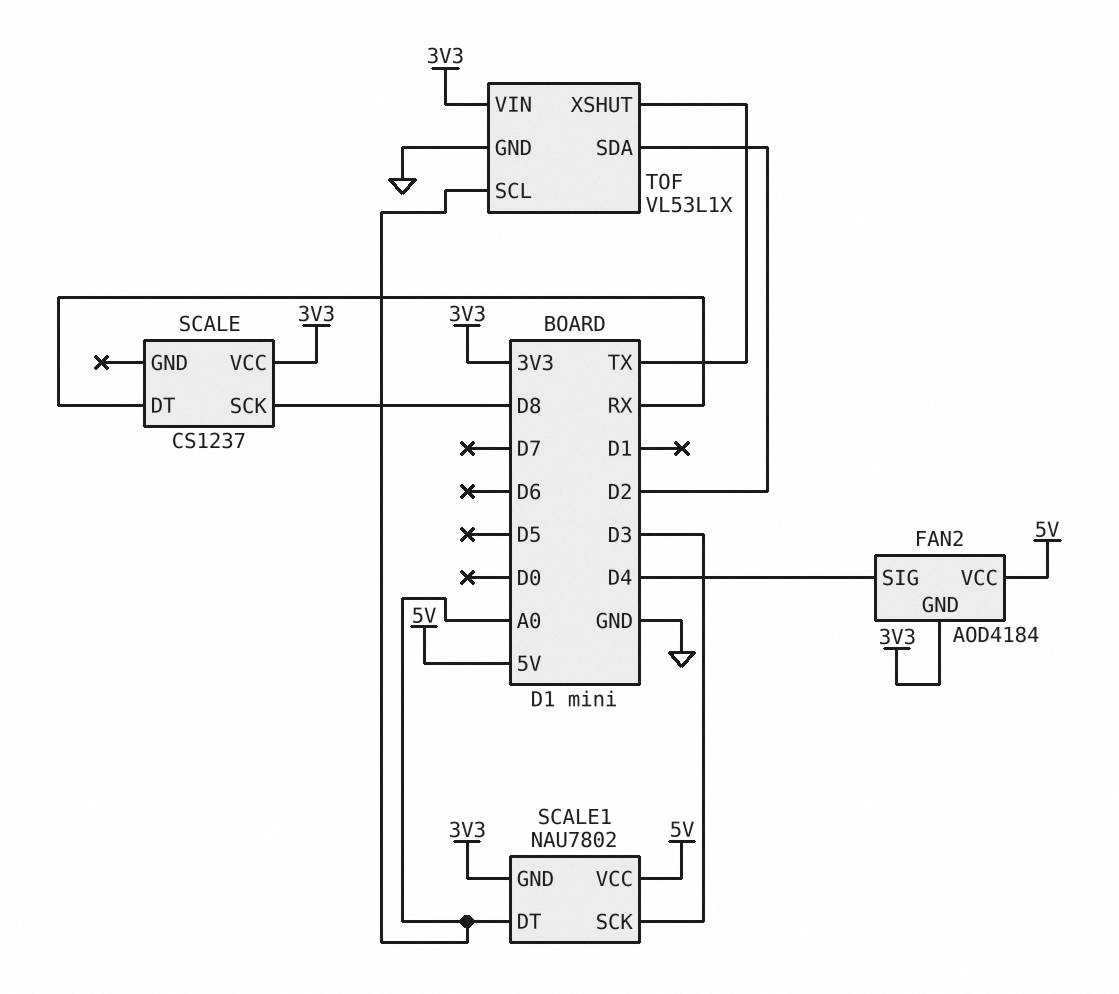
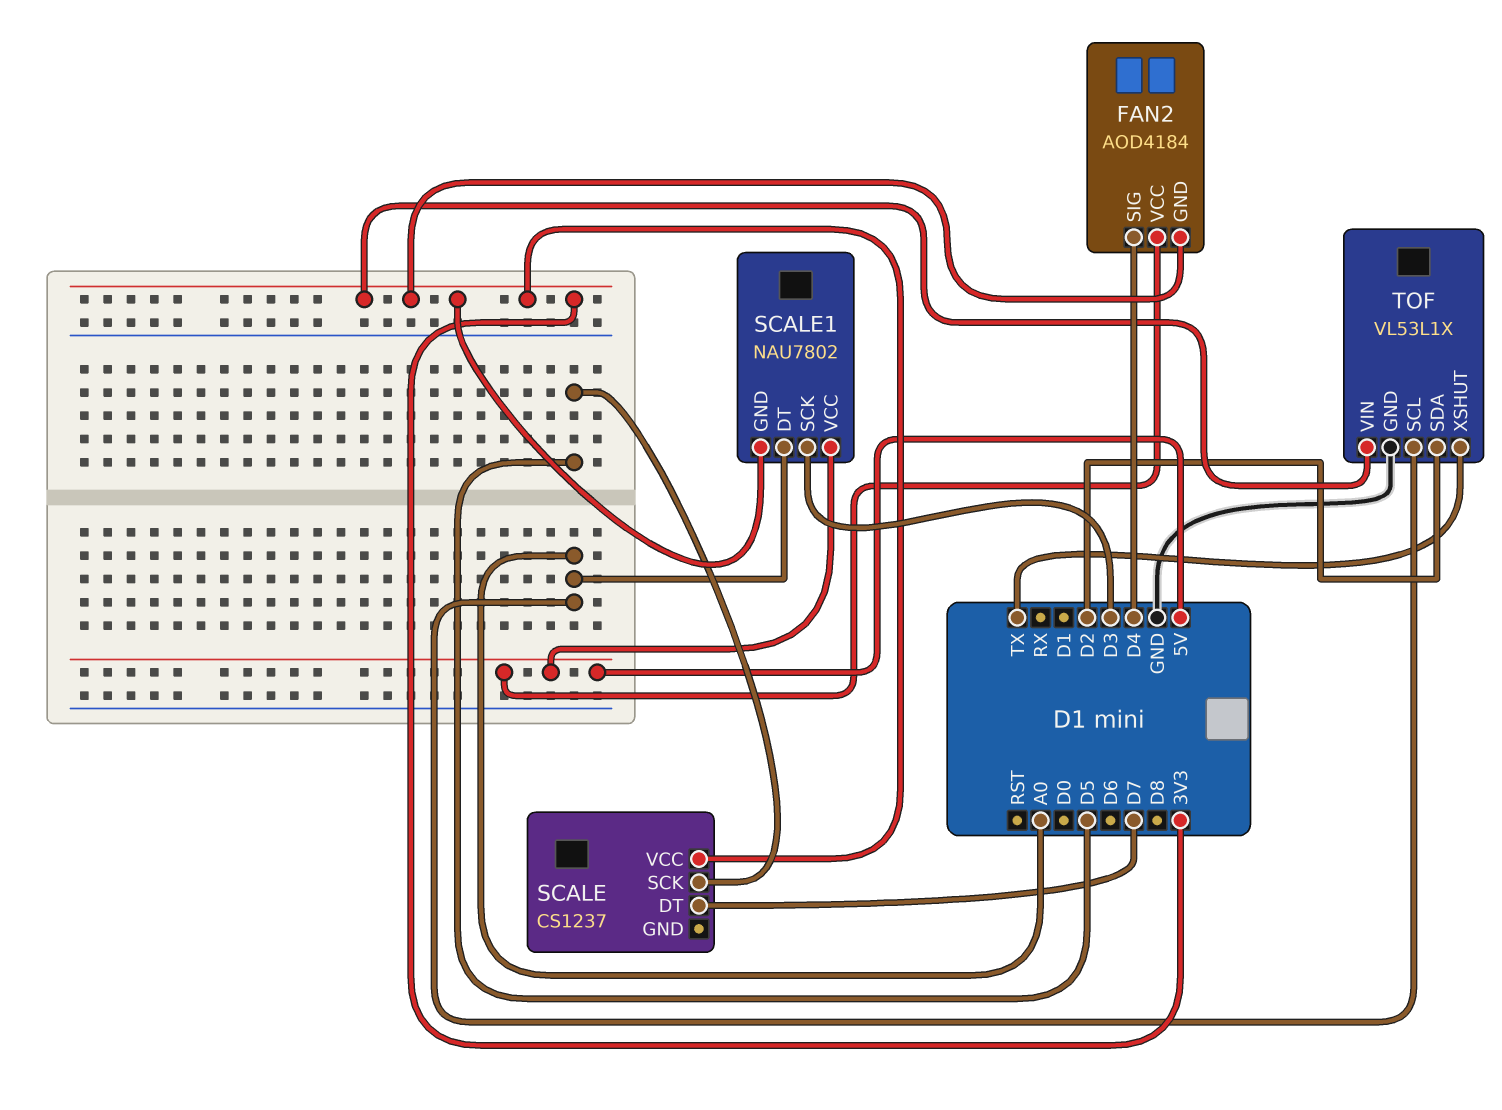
SCALE pin DT: RX -> D7
SCALE pin SCK: D8 -> D5

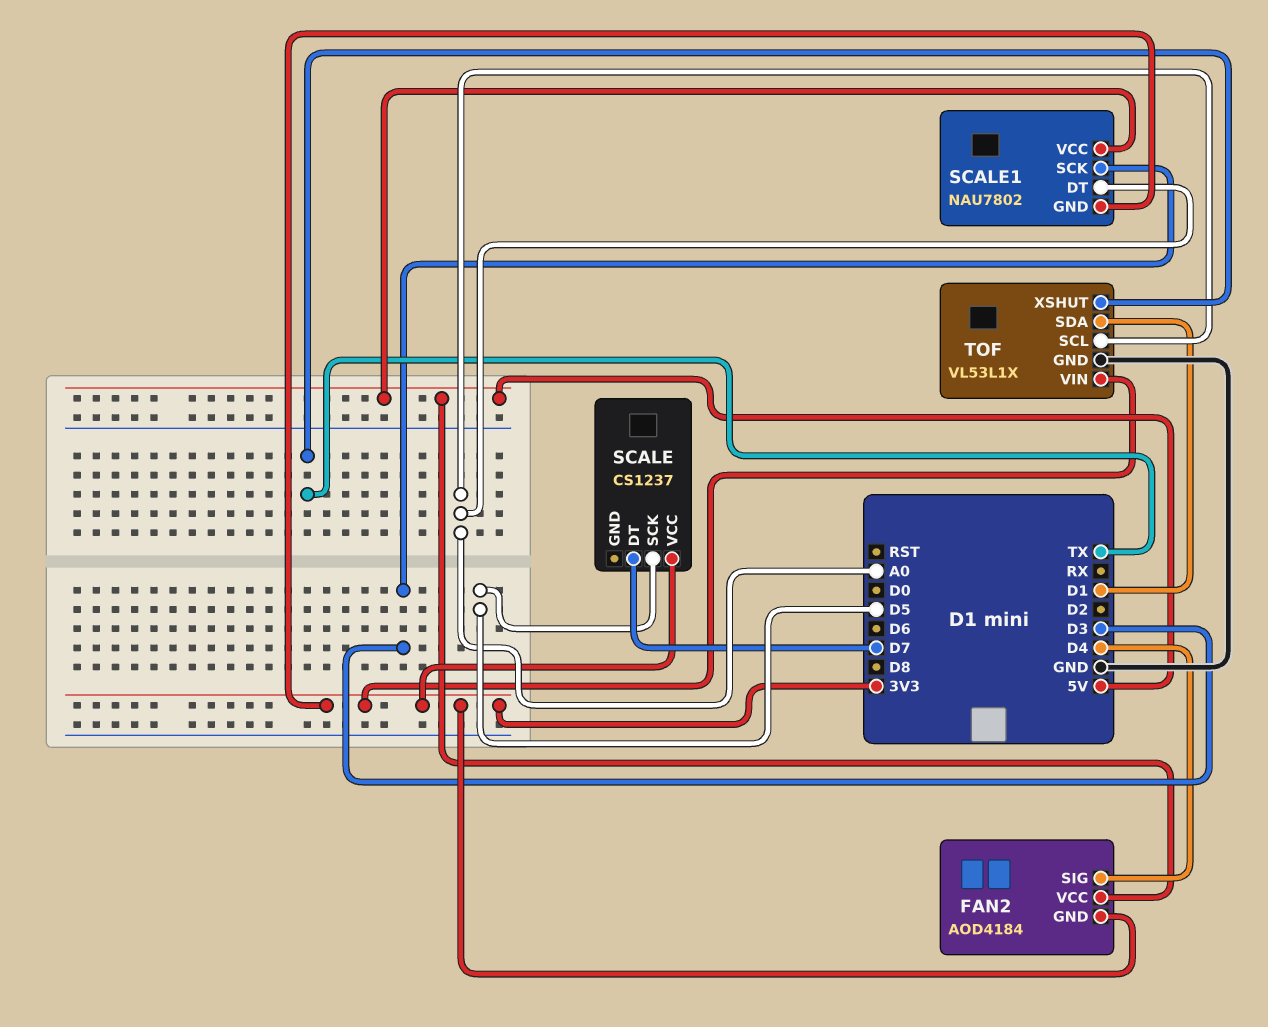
TOF pin SDA: D2 -> D1

